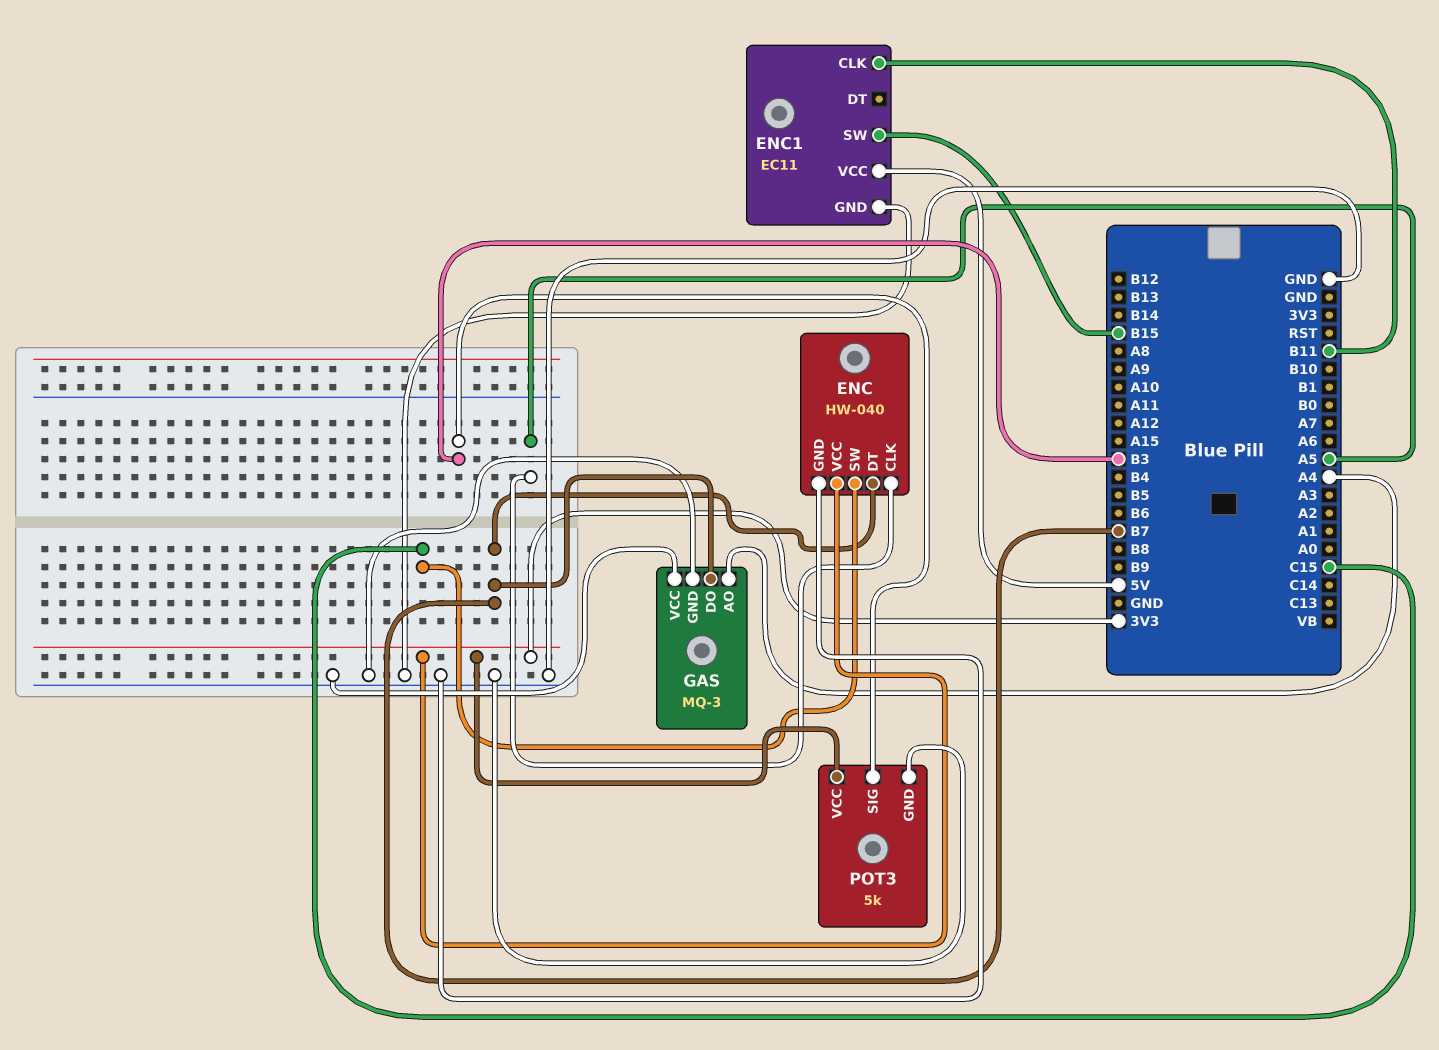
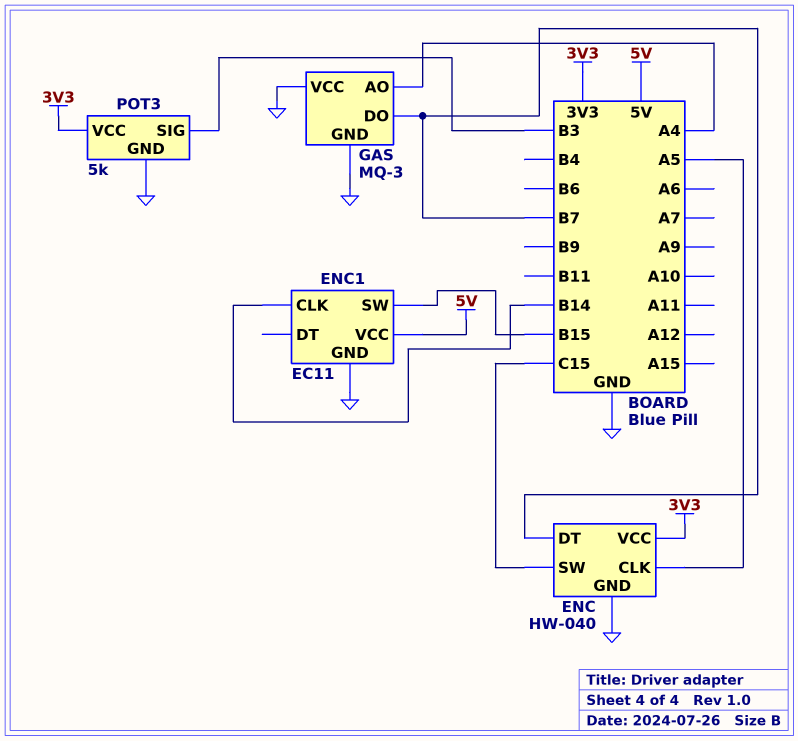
ENC1 pin CLK: B11 -> B14

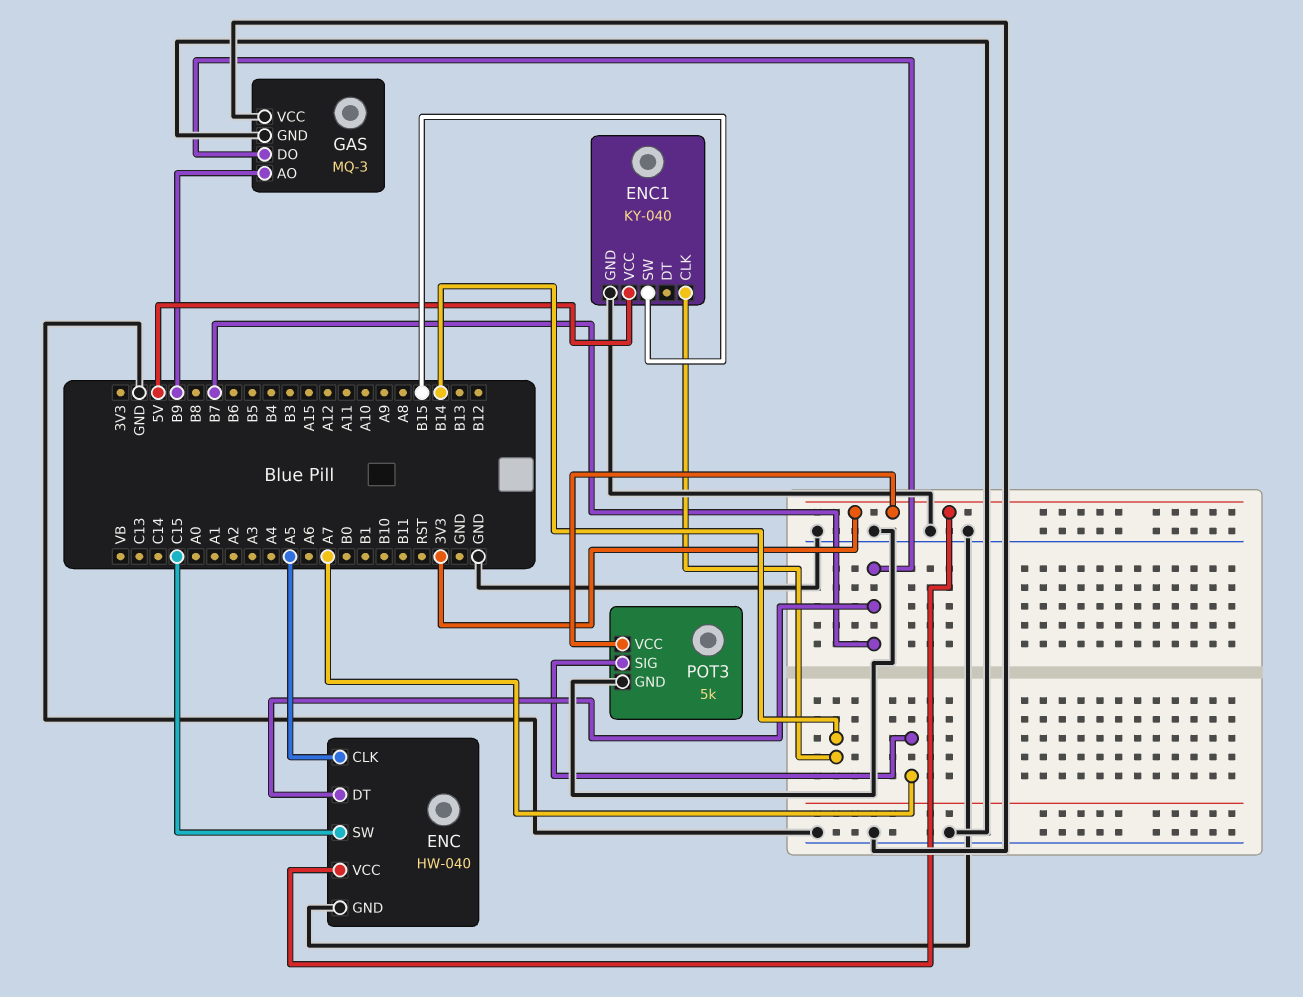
ENC1: EC11 -> KY-040
GAS pin AO: A4 -> B9
POT3 pin SIG: B3 -> A7

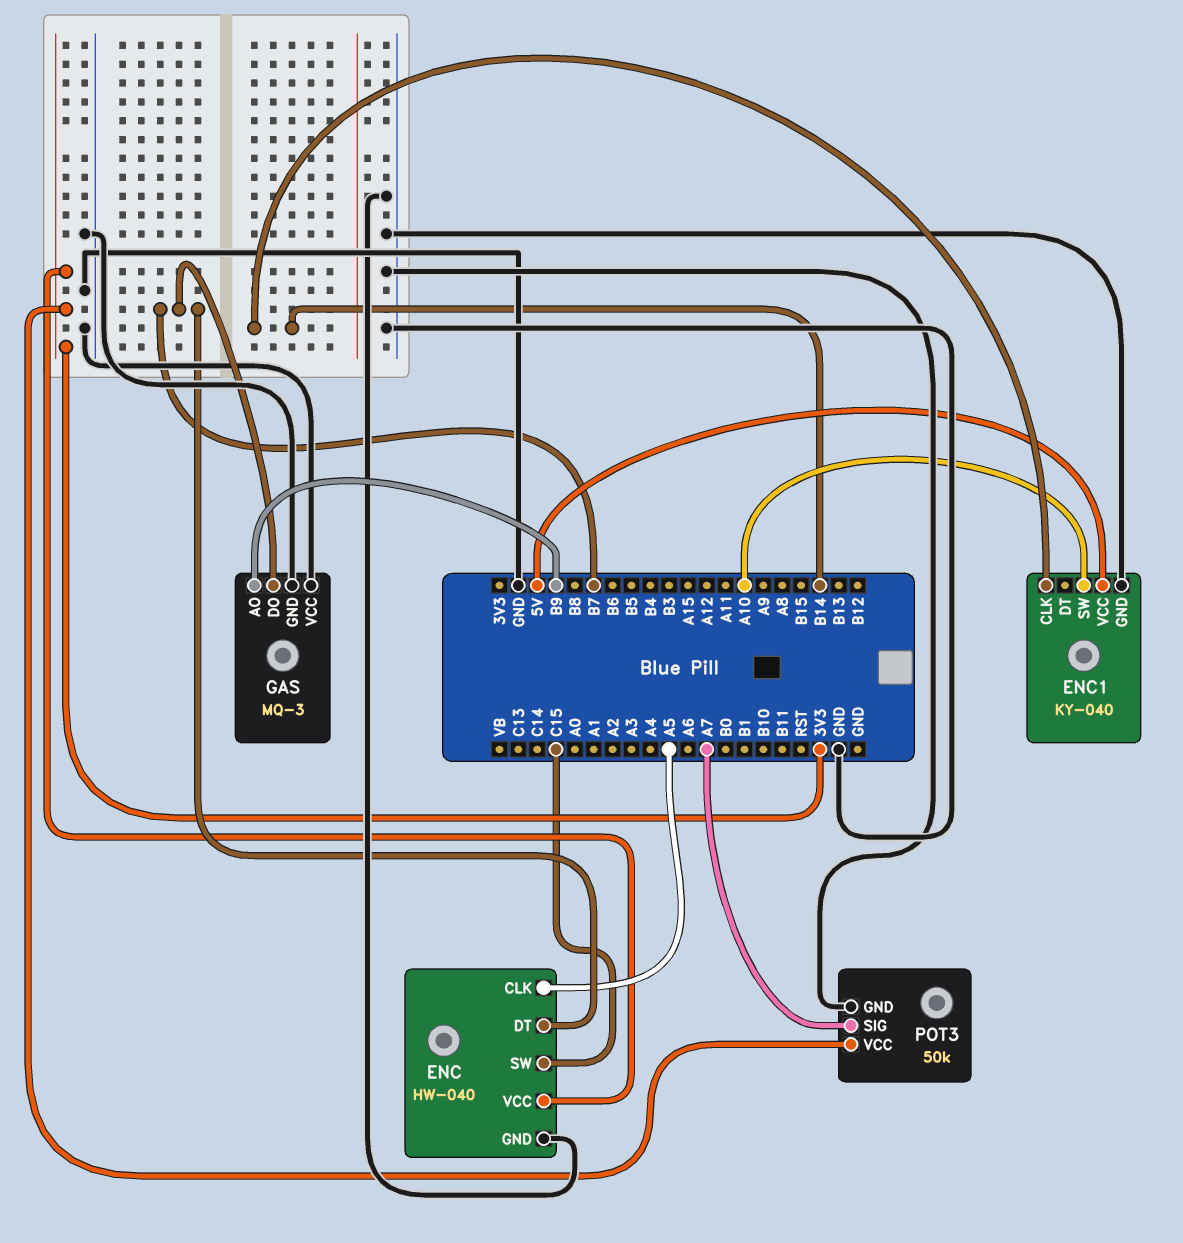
ENC1 pin SW: B15 -> A10
POT3: 5k -> 50k

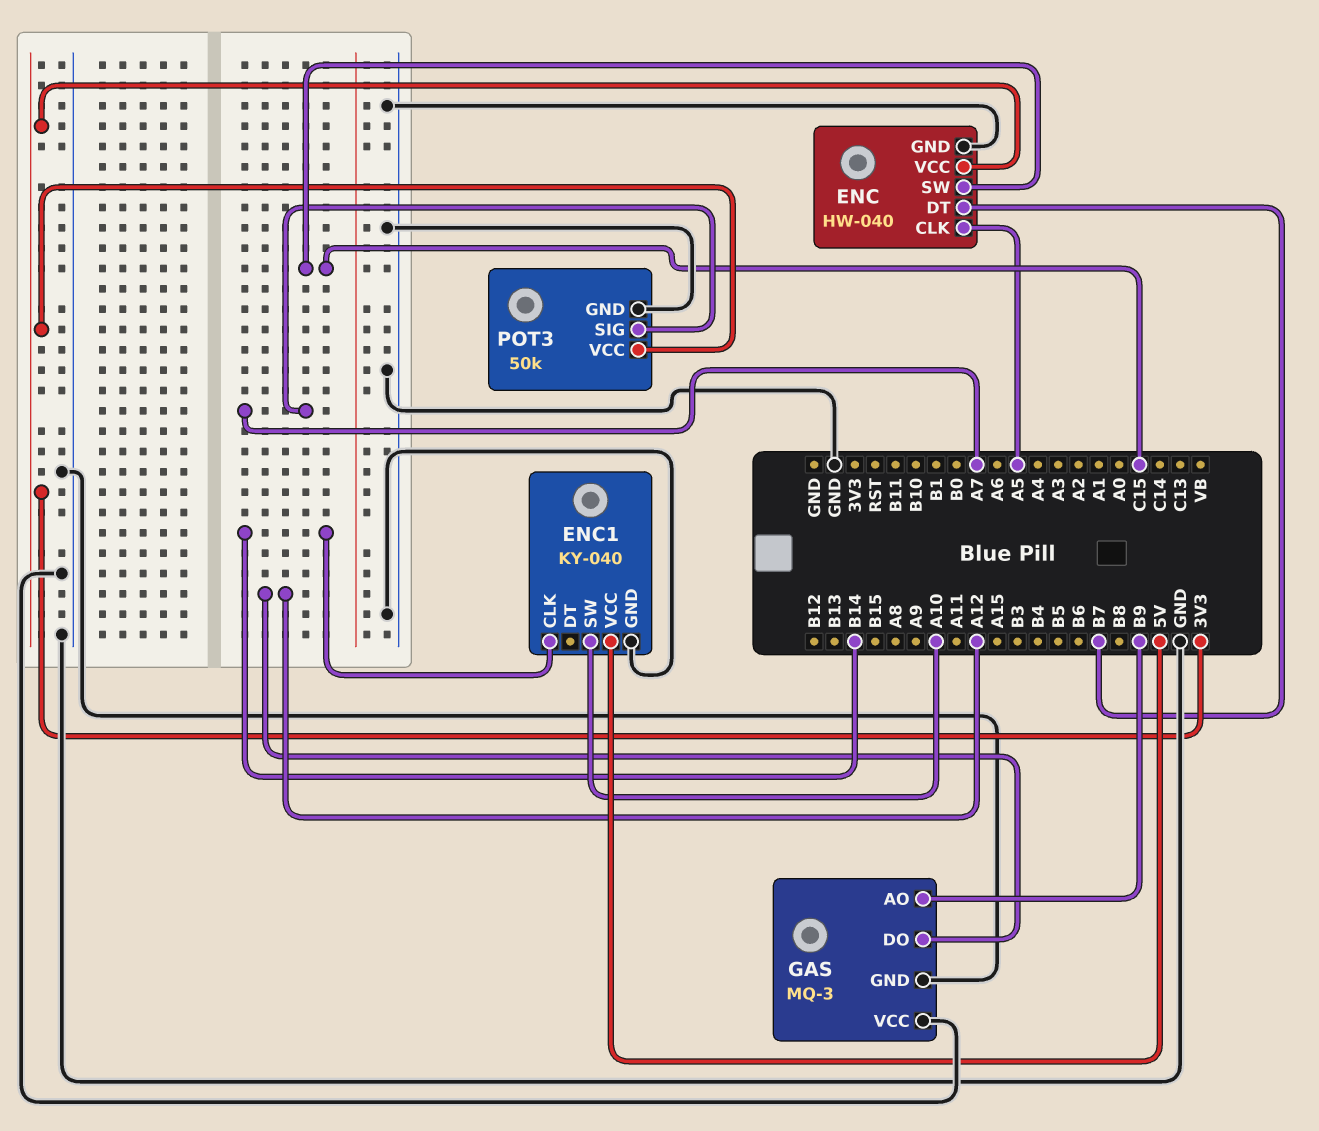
GAS pin DO: B7 -> A12

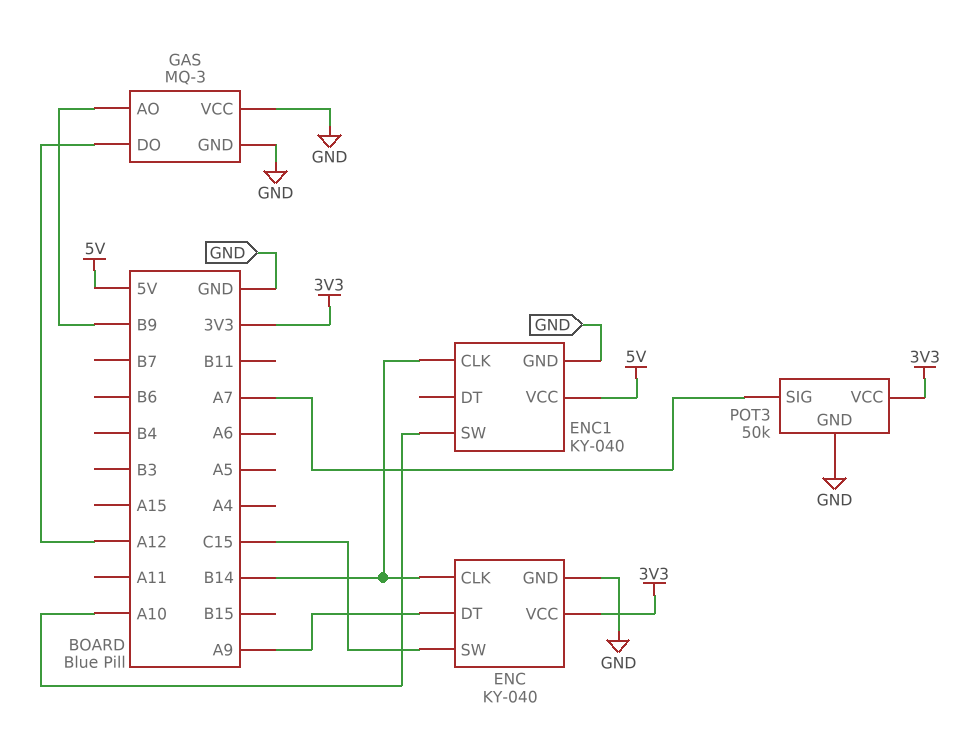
ENC: HW-040 -> KY-040
ENC pin CLK: A5 -> B14
ENC pin DT: B7 -> A9

